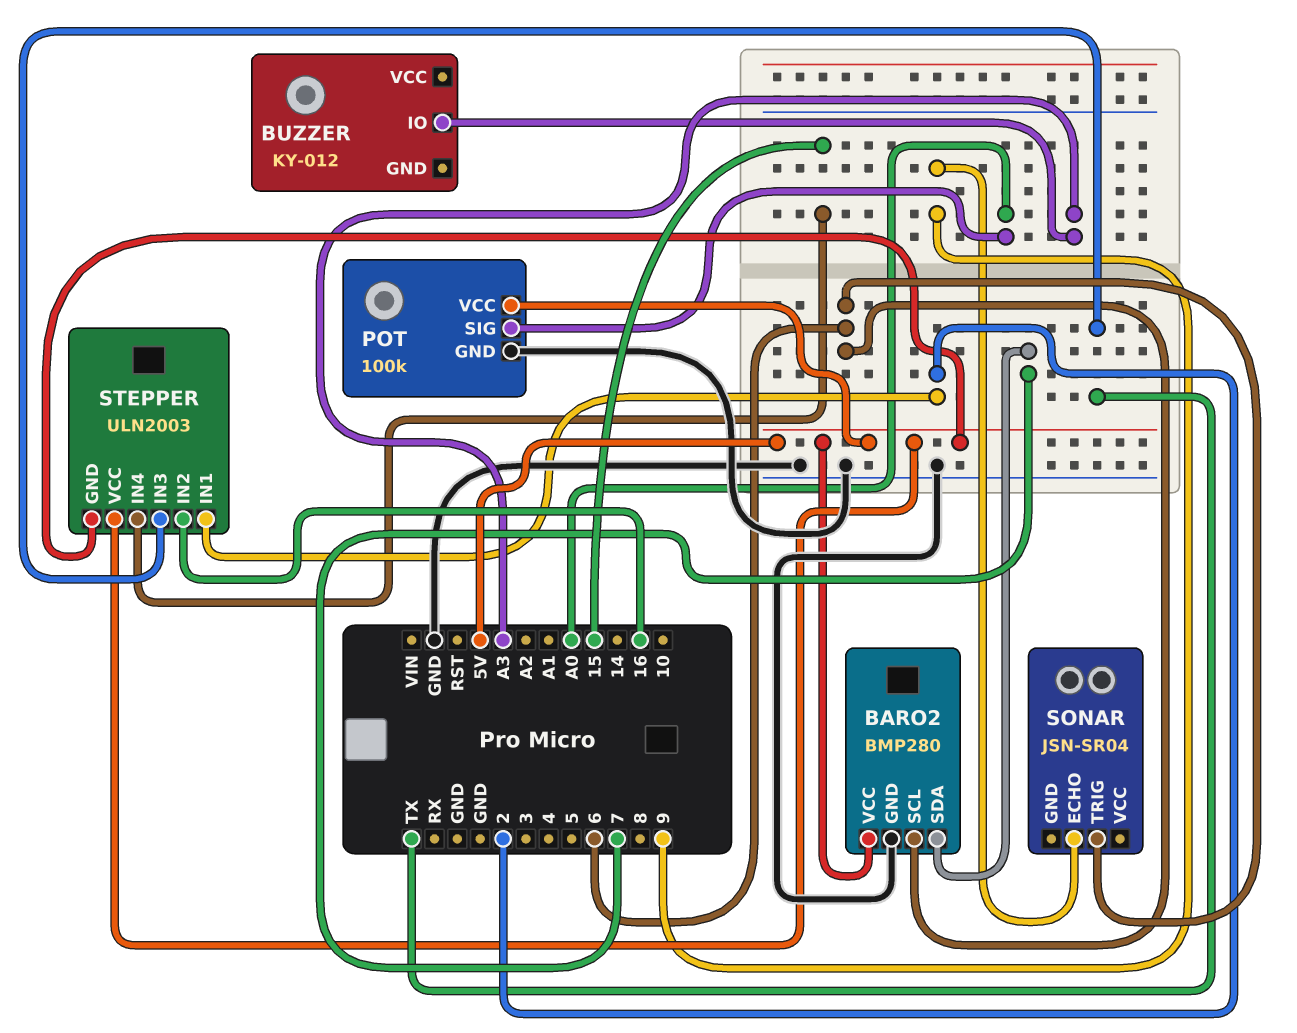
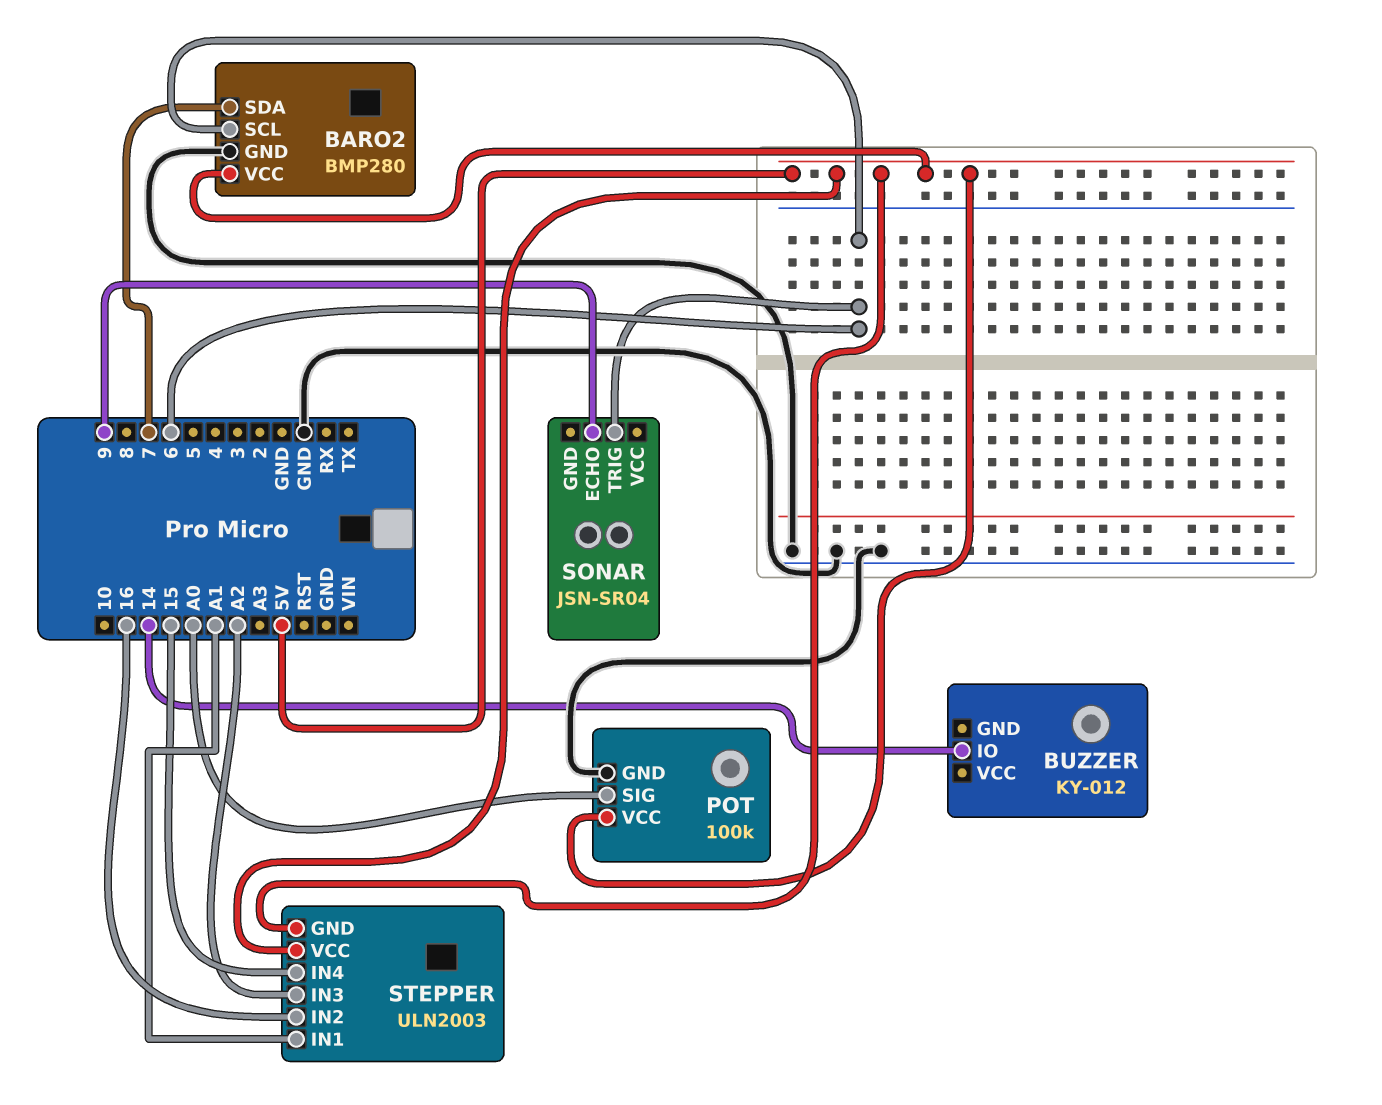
BUZZER pin IO: A3 -> 14
STEPPER pin IN1: 2 -> A1
STEPPER pin IN3: TX -> A2

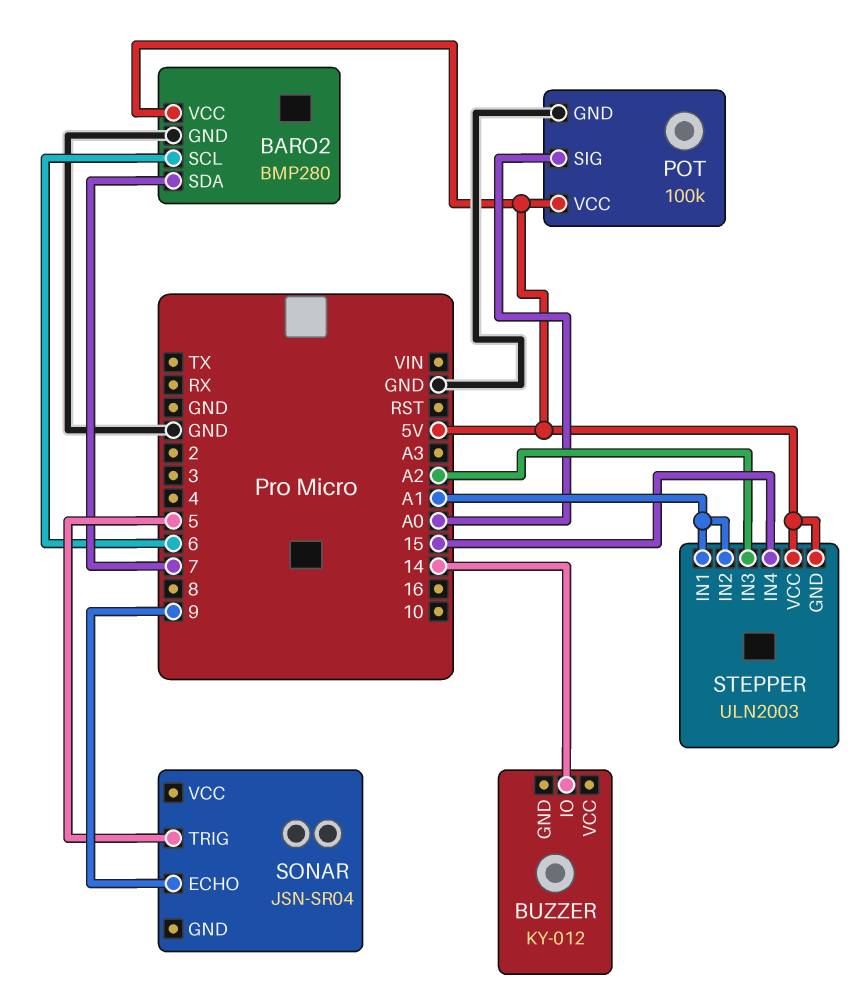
SONAR pin TRIG: 6 -> 5
STEPPER pin IN2: 16 -> A1

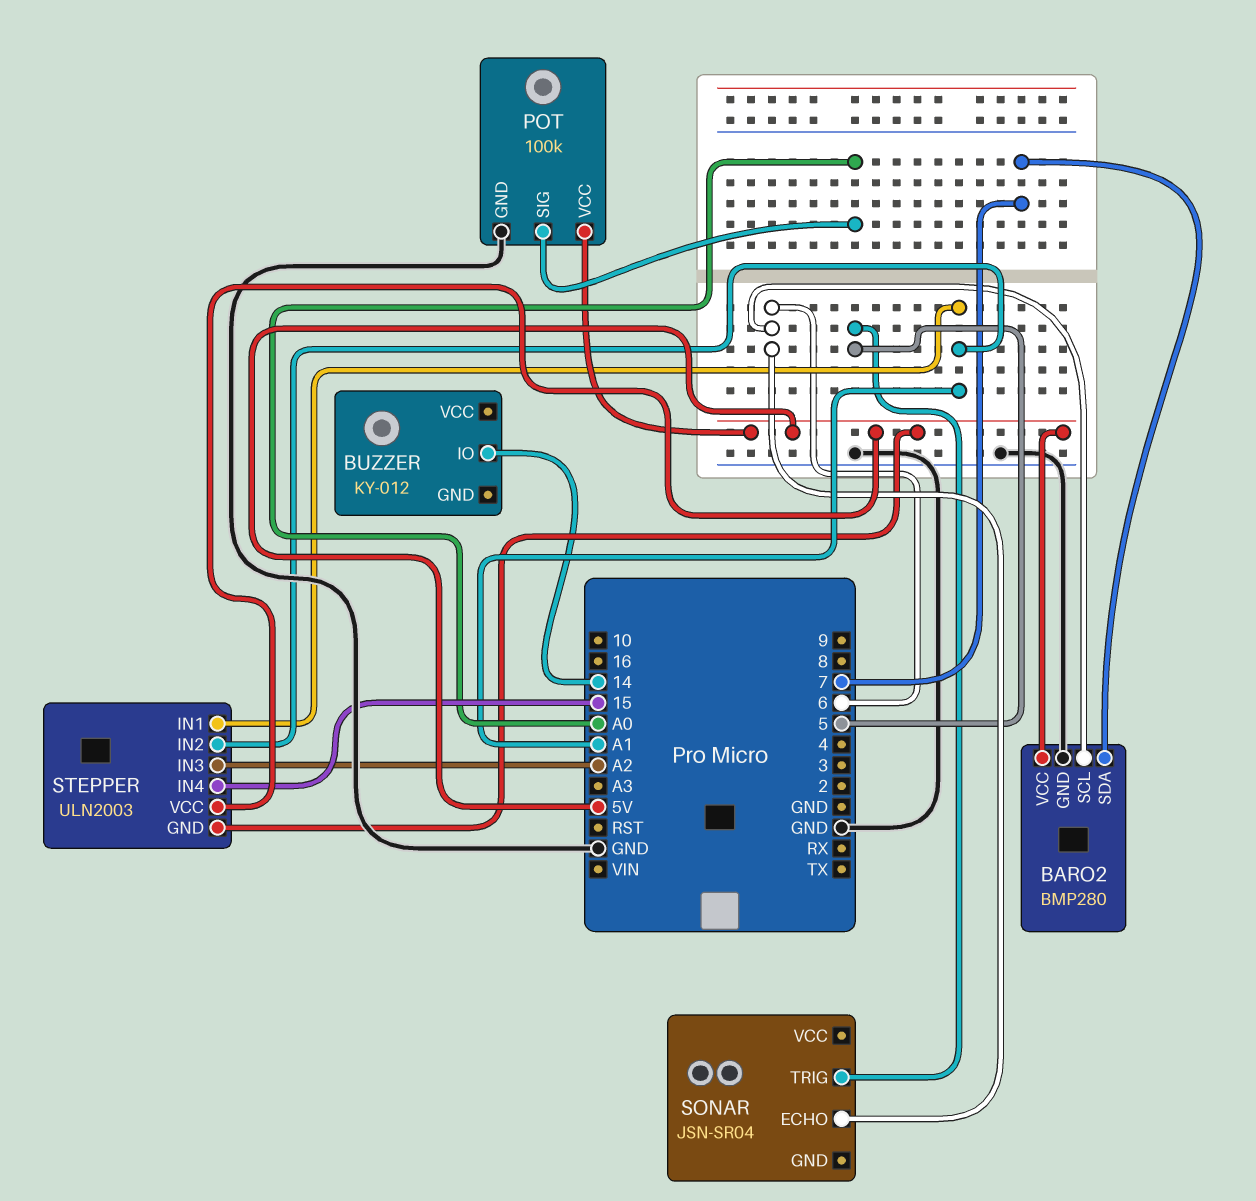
SONAR pin ECHO: 9 -> 6

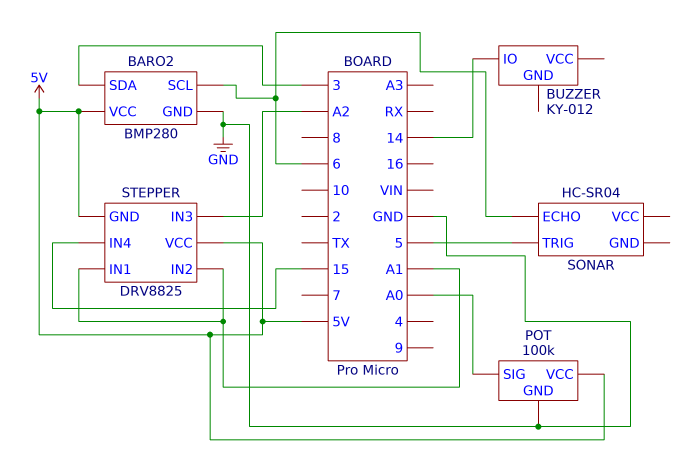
BARO2 pin SDA: 7 -> 3
SONAR: JSN-SR04 -> HC-SR04
STEPPER: ULN2003 -> DRV8825

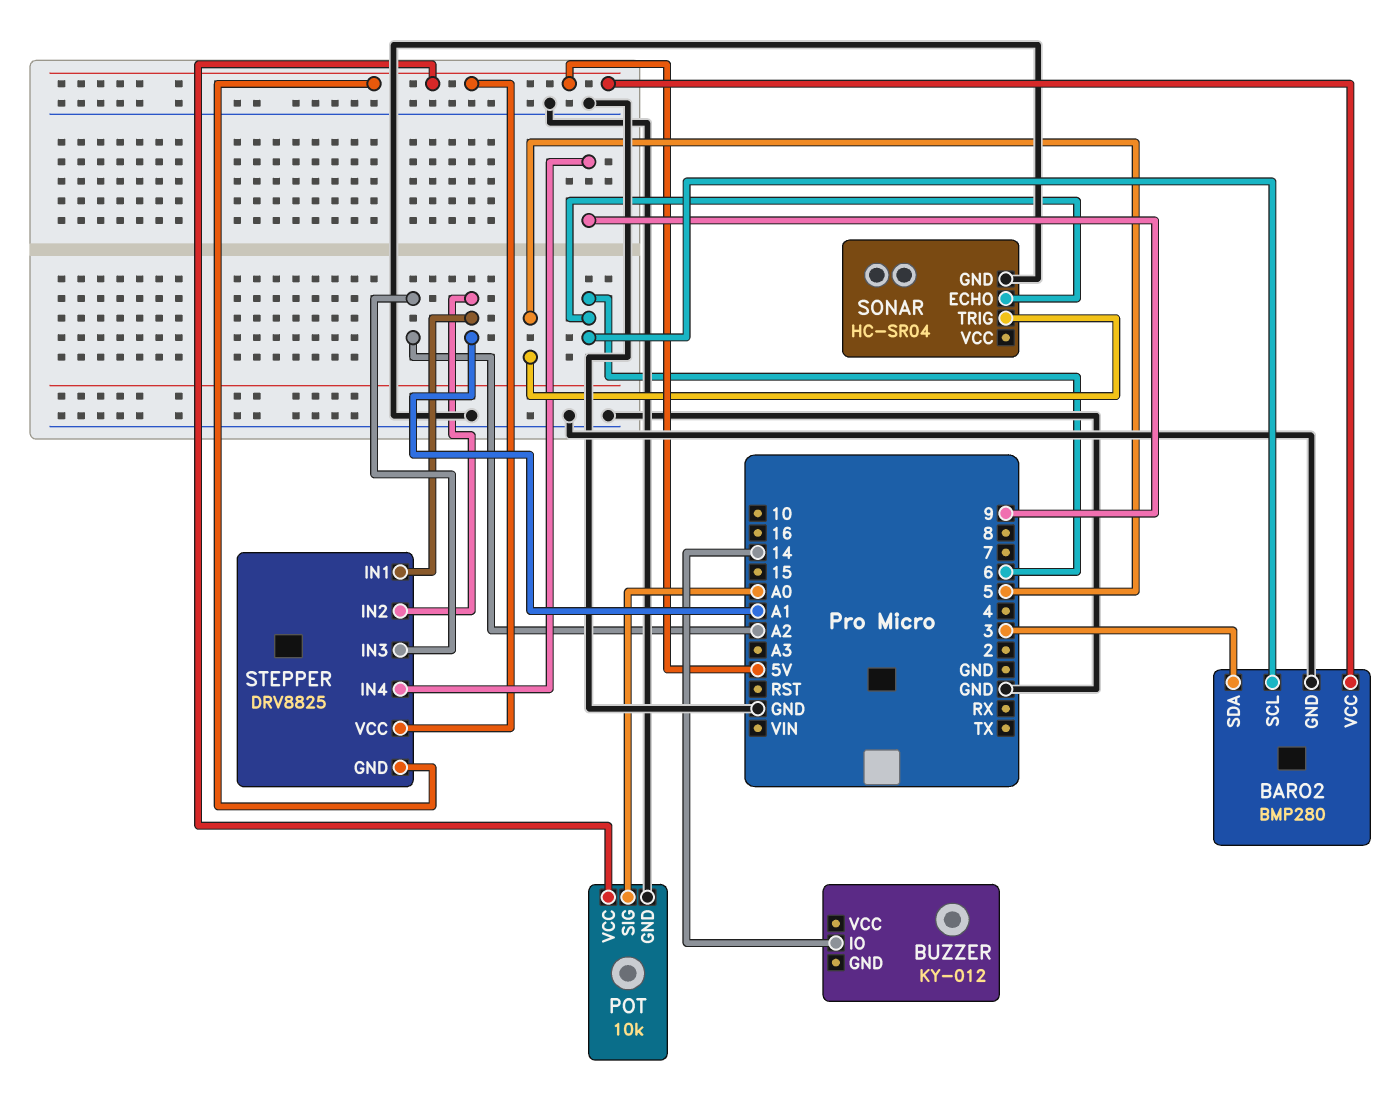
POT: 100k -> 10k
SONAR pin GND: none -> GND
STEPPER pin IN4: 15 -> 9

